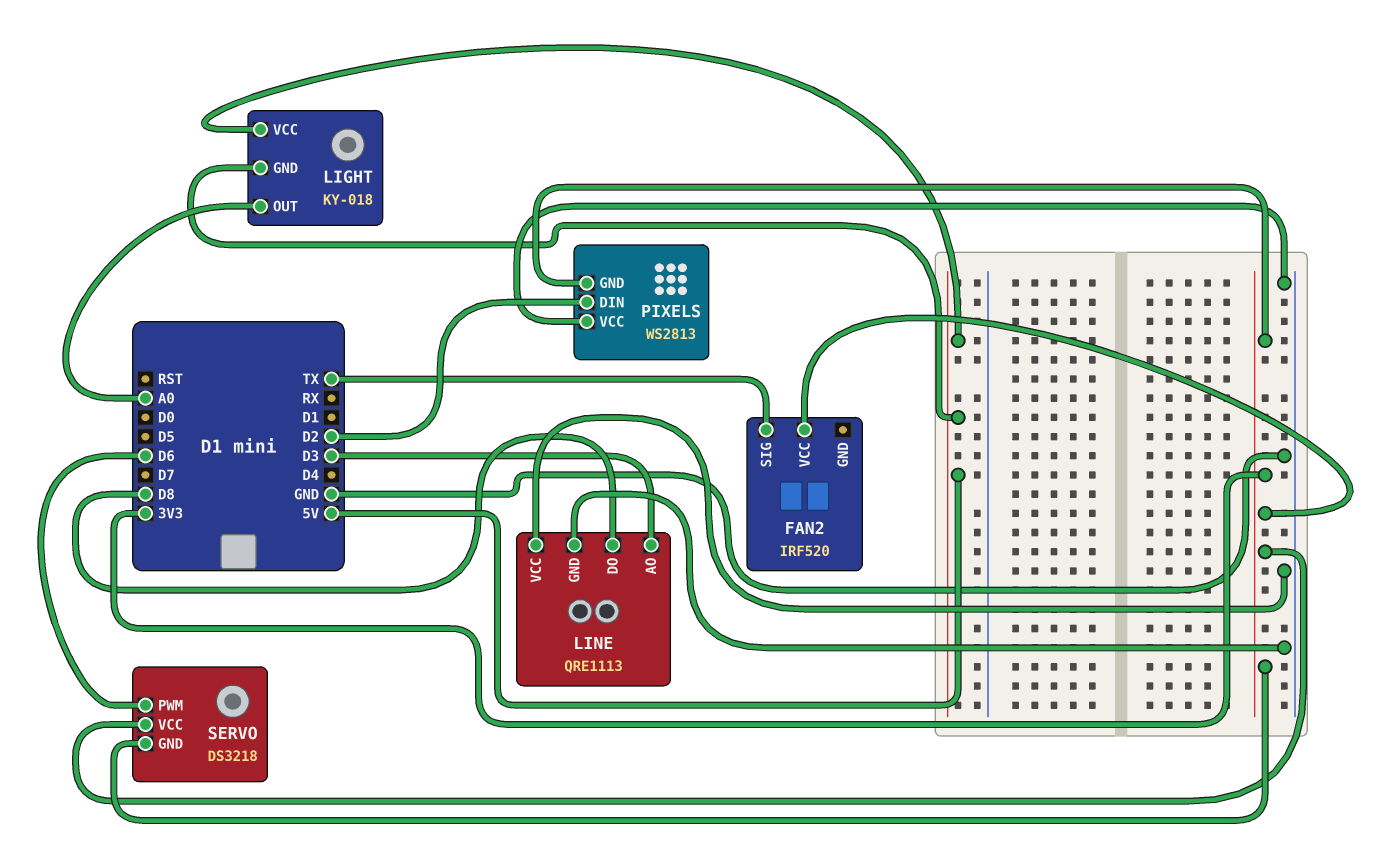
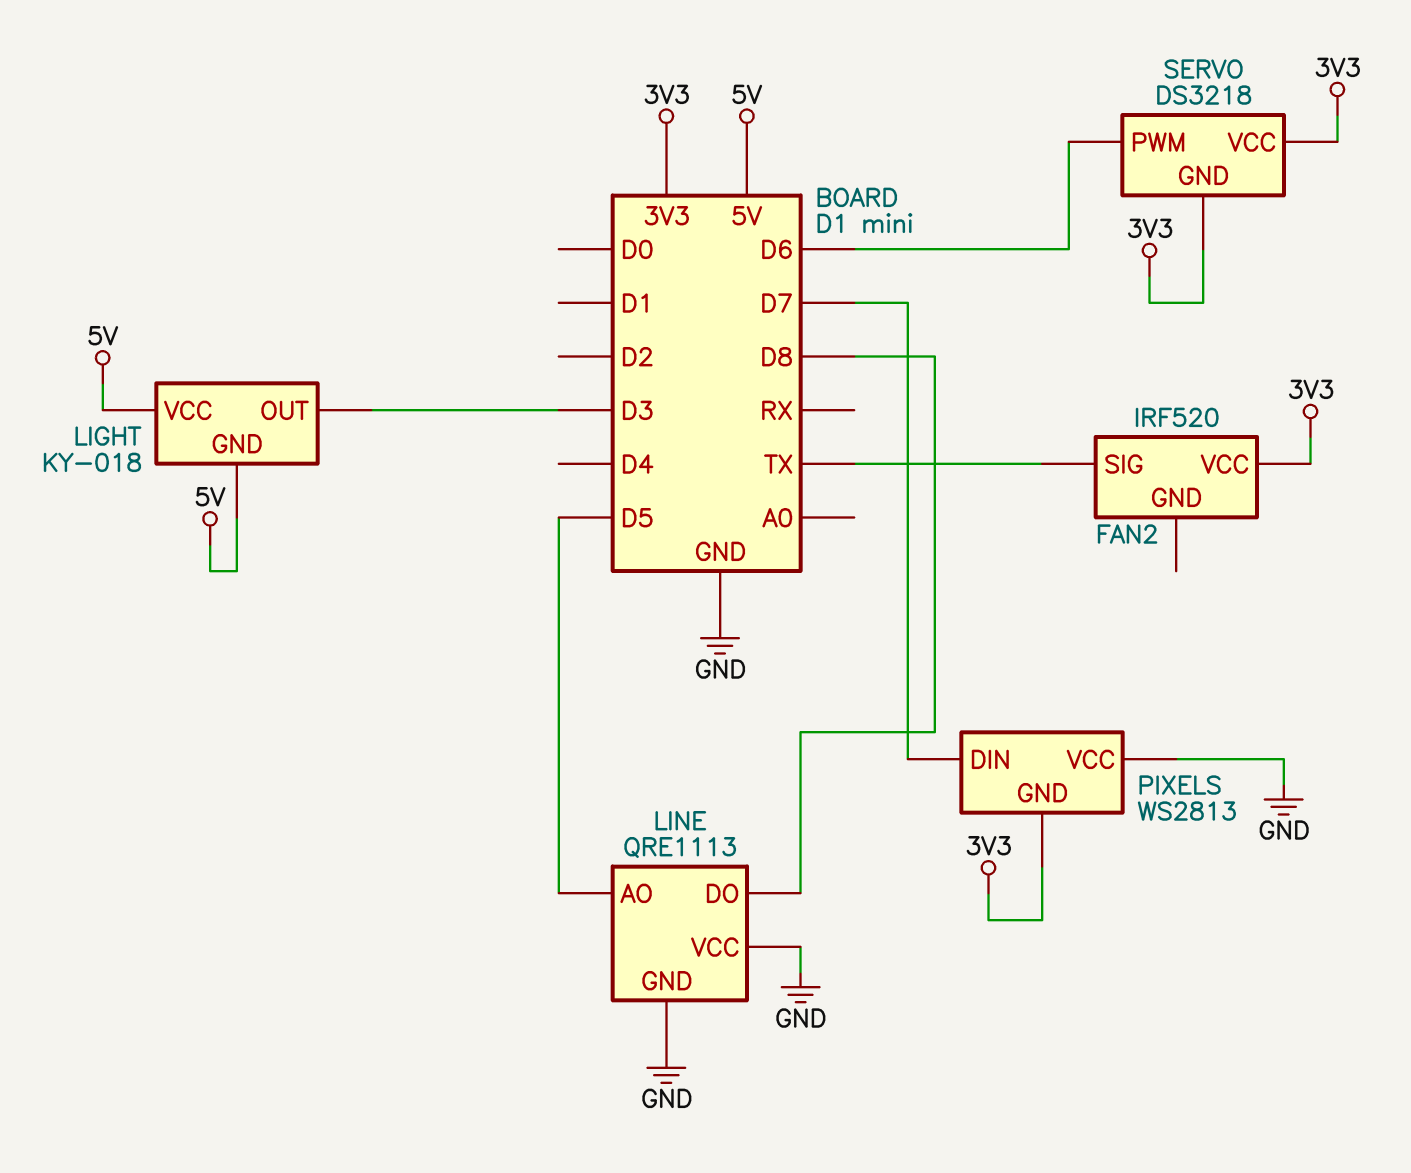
LIGHT pin OUT: A0 -> D3
LINE pin AO: D3 -> D5
PIXELS pin DIN: D2 -> D7

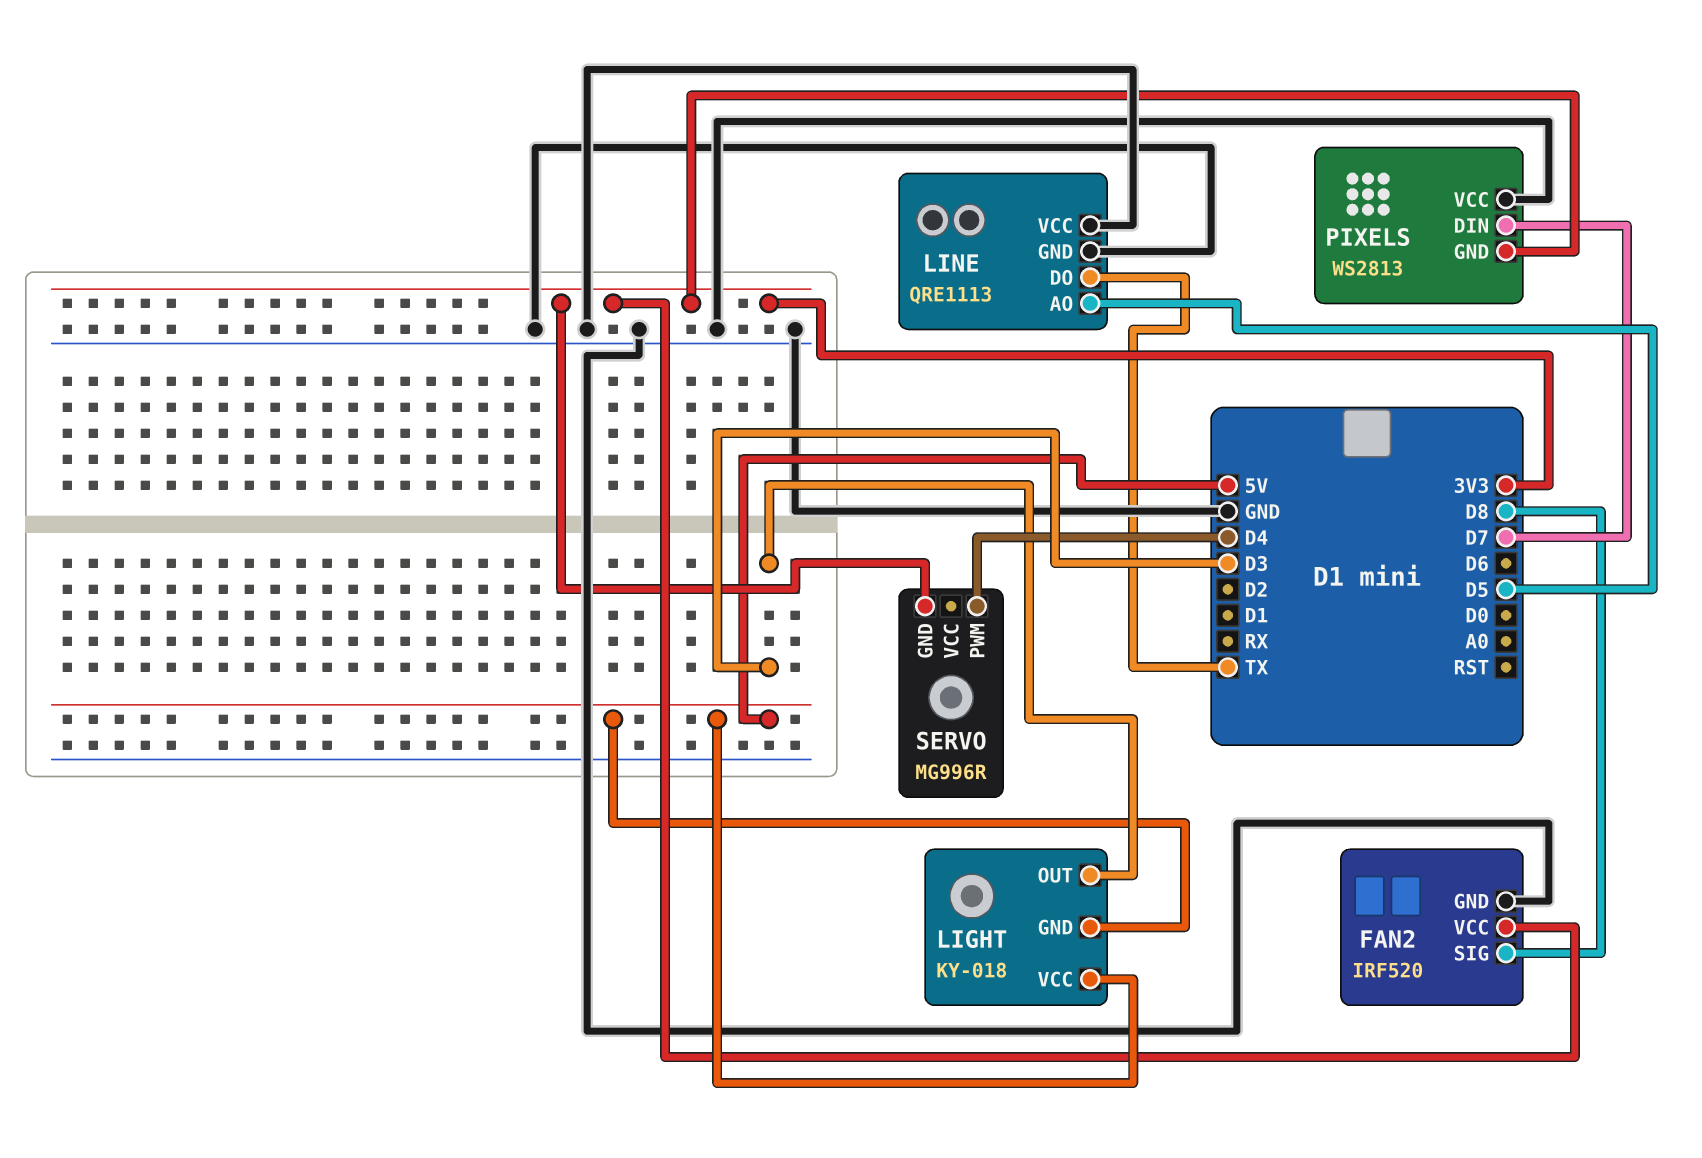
FAN2 pin GND: none -> GND
FAN2 pin SIG: TX -> D8
LINE pin DO: D8 -> TX
SERVO: DS3218 -> MG996R
SERVO pin PWM: D6 -> D4
SERVO pin VCC: 3V3 -> none

